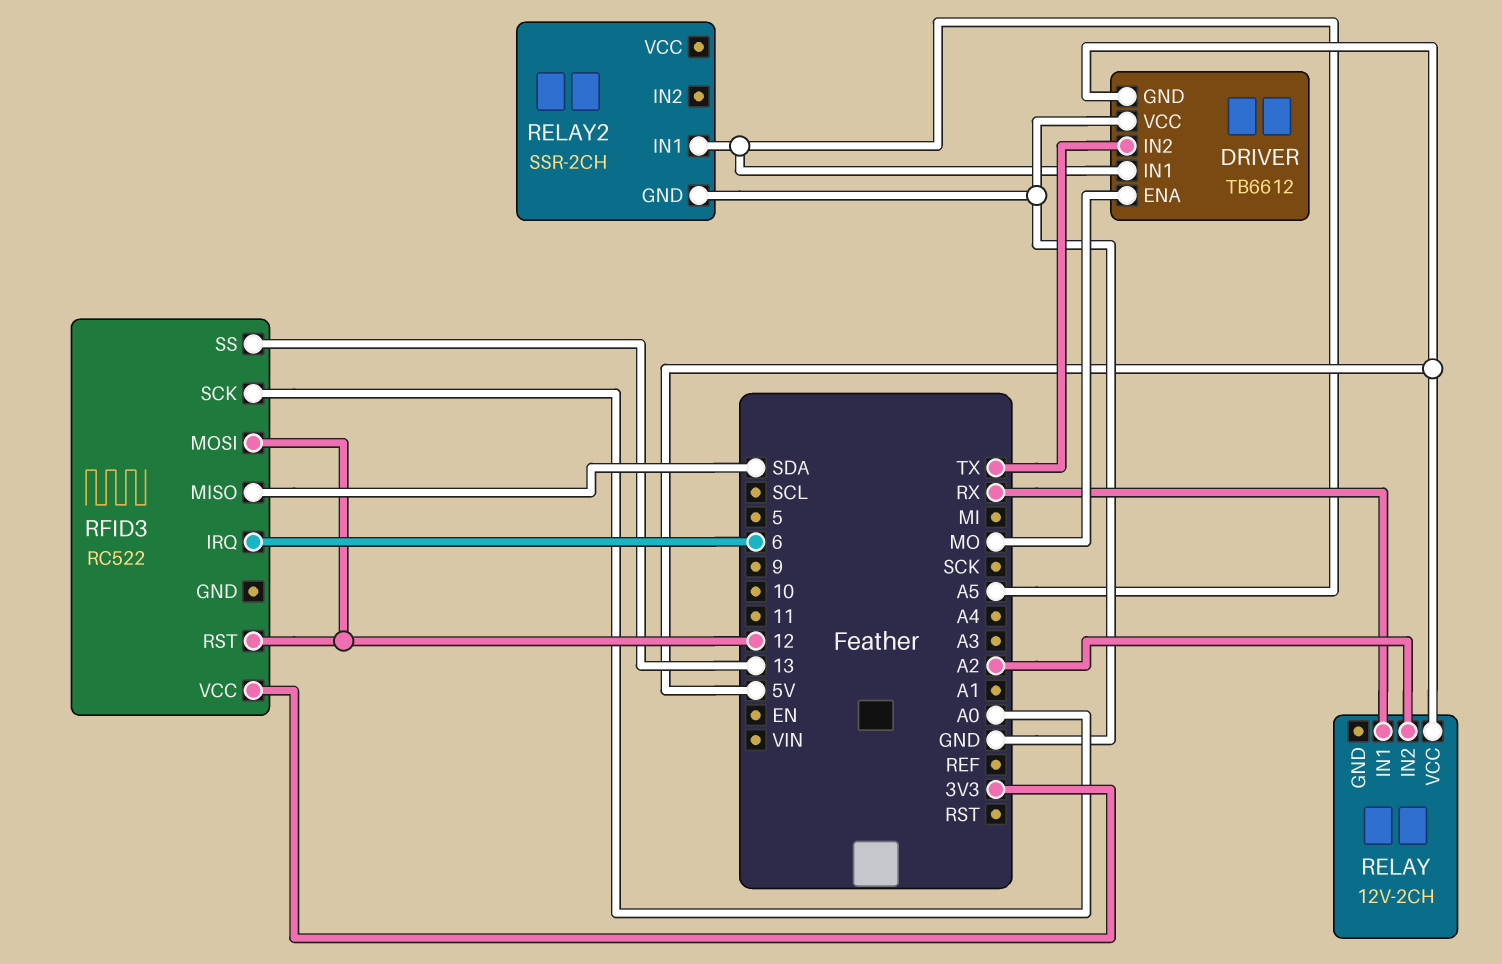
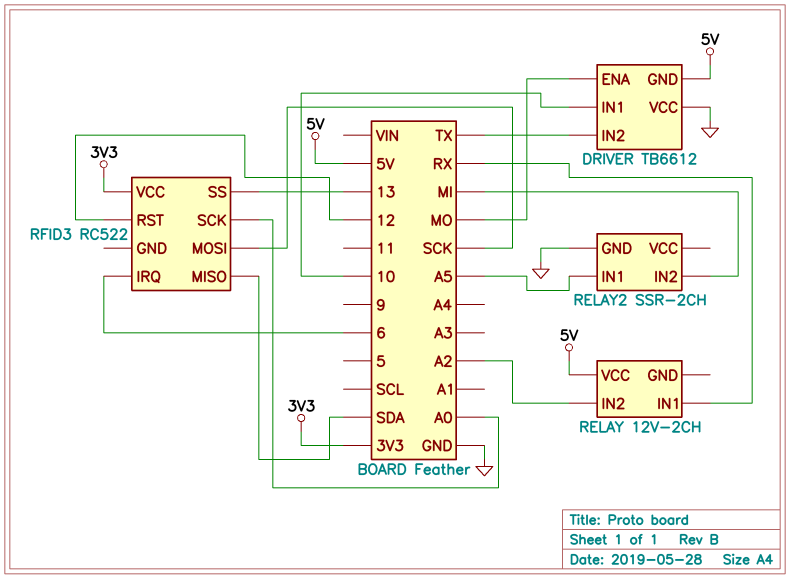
DRIVER pin IN1: A5 -> 10
RELAY2 pin IN2: none -> MI
RFID3 pin MOSI: 12 -> SCK

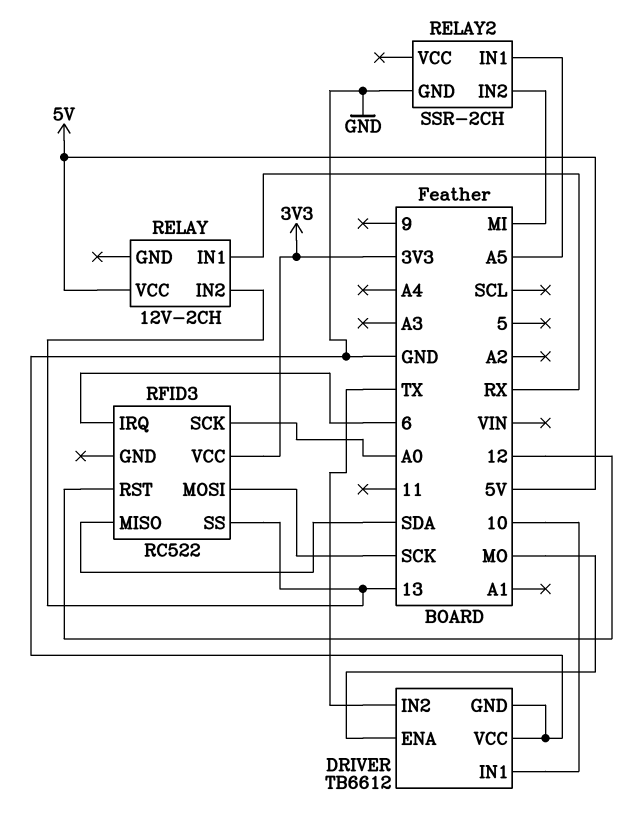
DRIVER pin GND: 5V -> GND
RELAY pin IN2: A2 -> 13

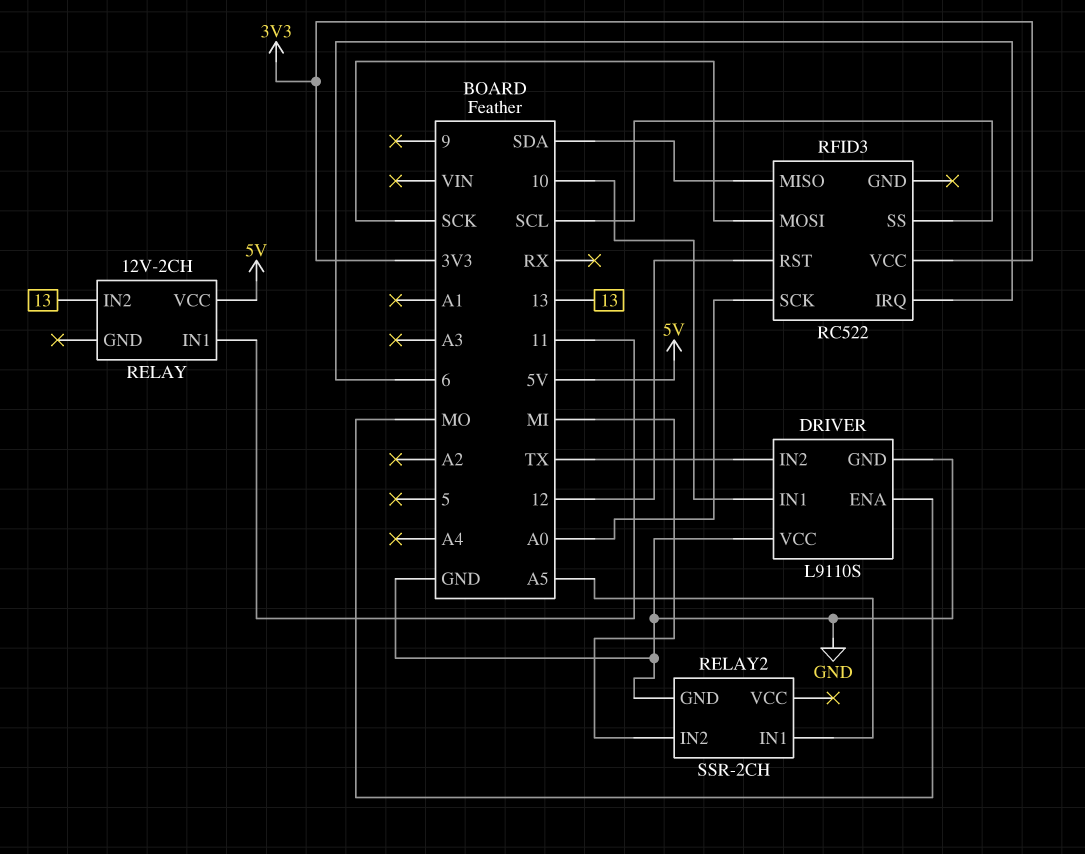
DRIVER: TB6612 -> L9110S
RELAY pin IN1: RX -> 11
RFID3 pin SS: 13 -> SCL

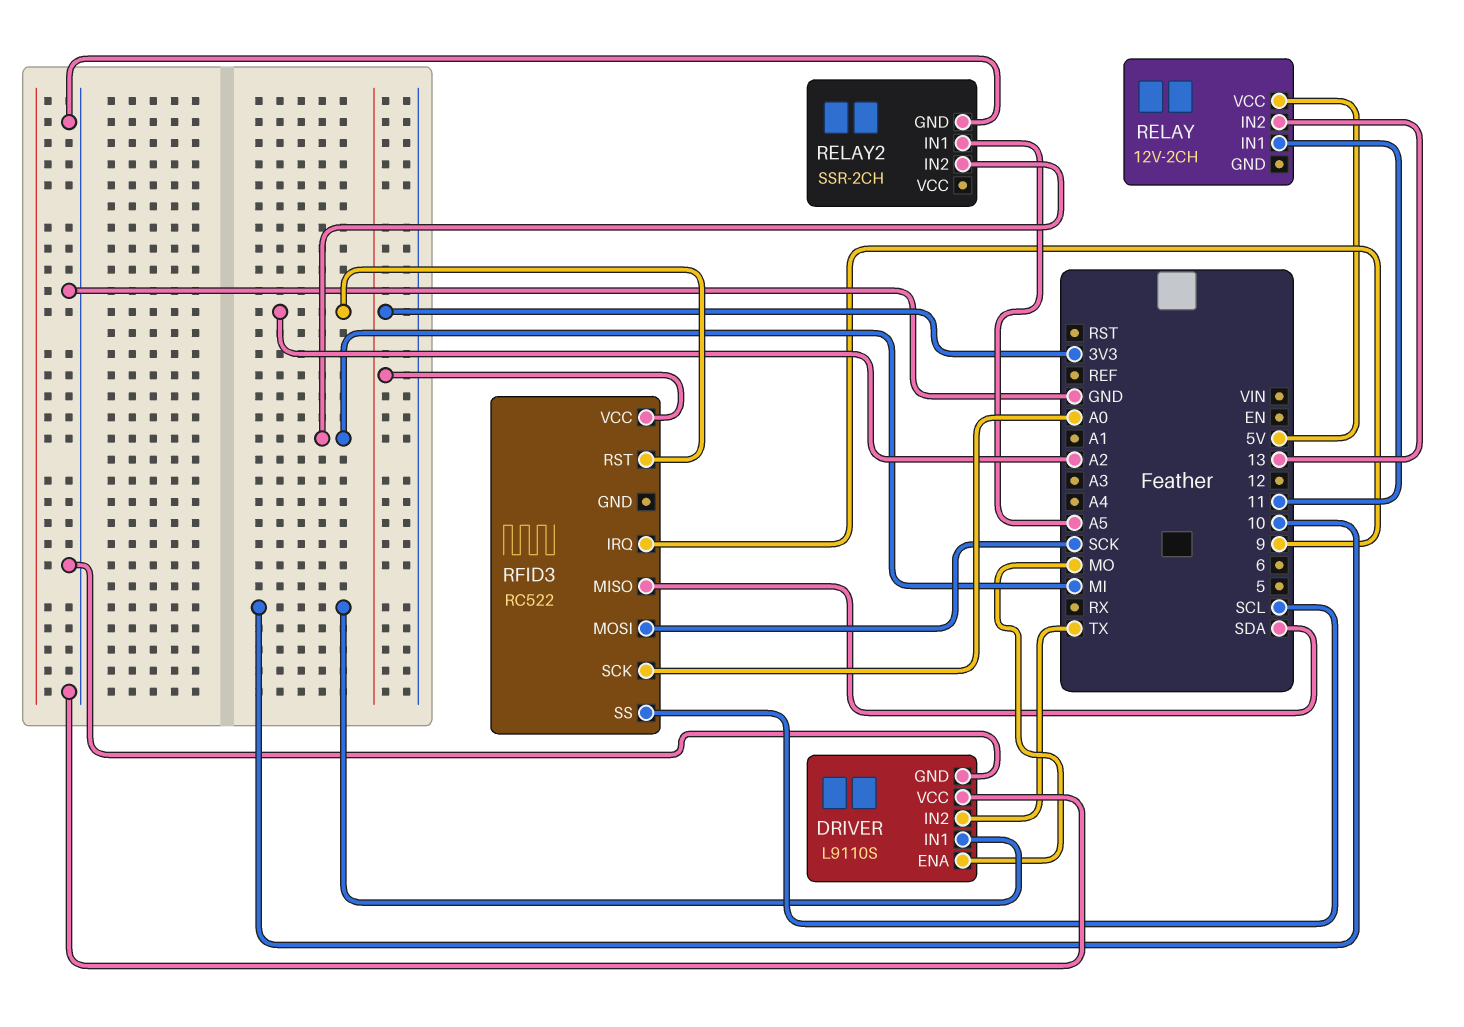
RFID3 pin IRQ: 6 -> 9
RFID3 pin RST: 12 -> A2

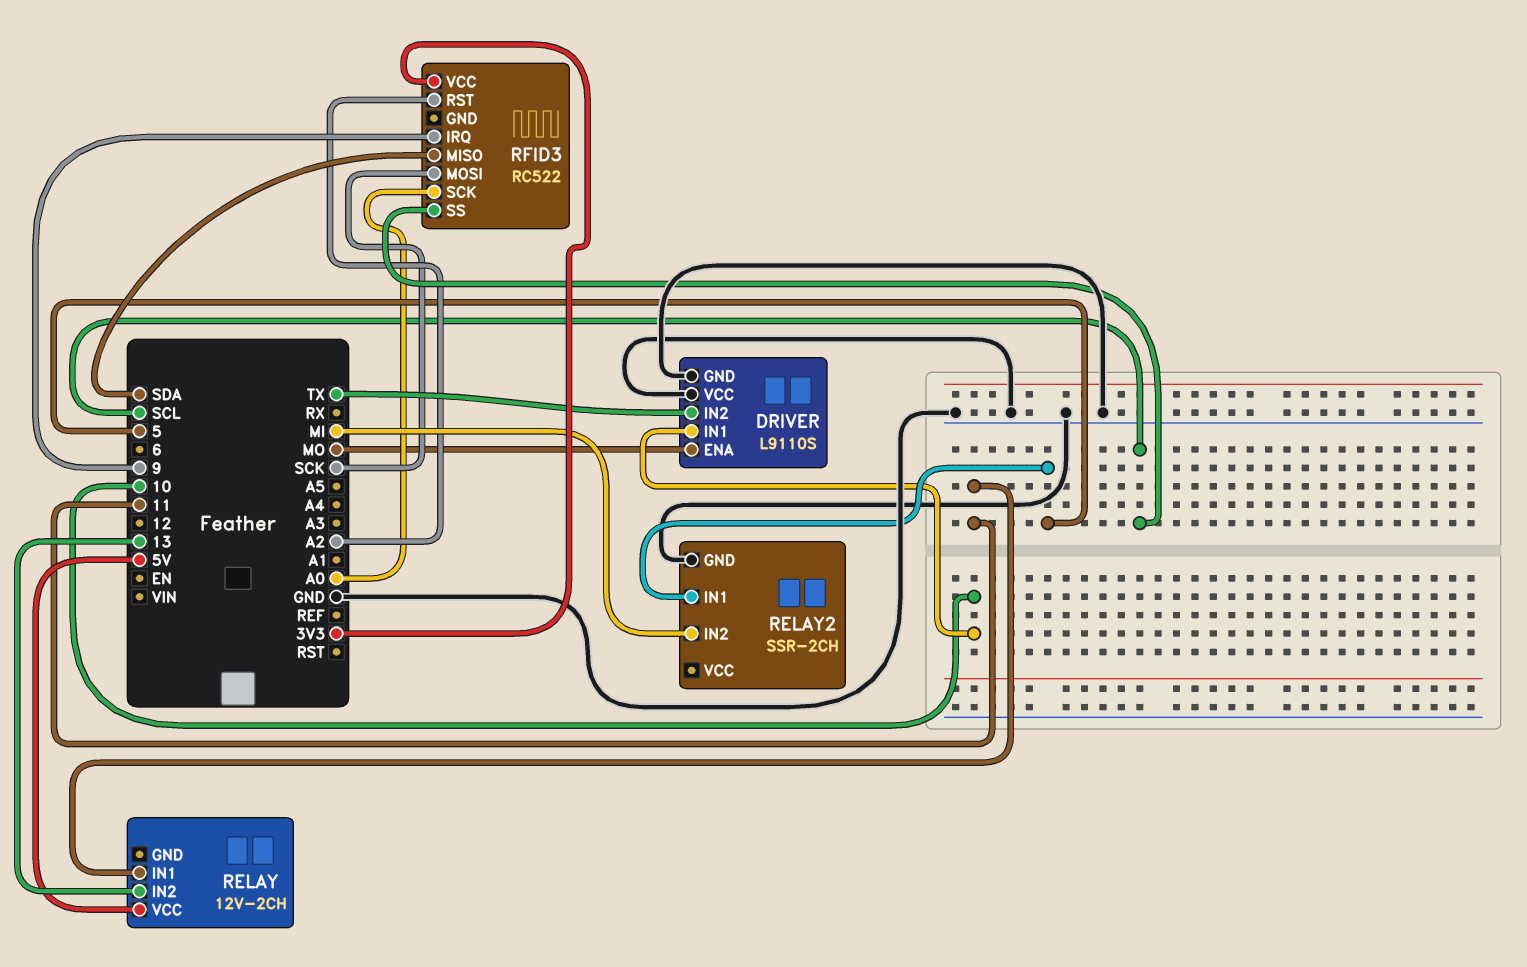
RELAY2 pin IN1: A5 -> 5

